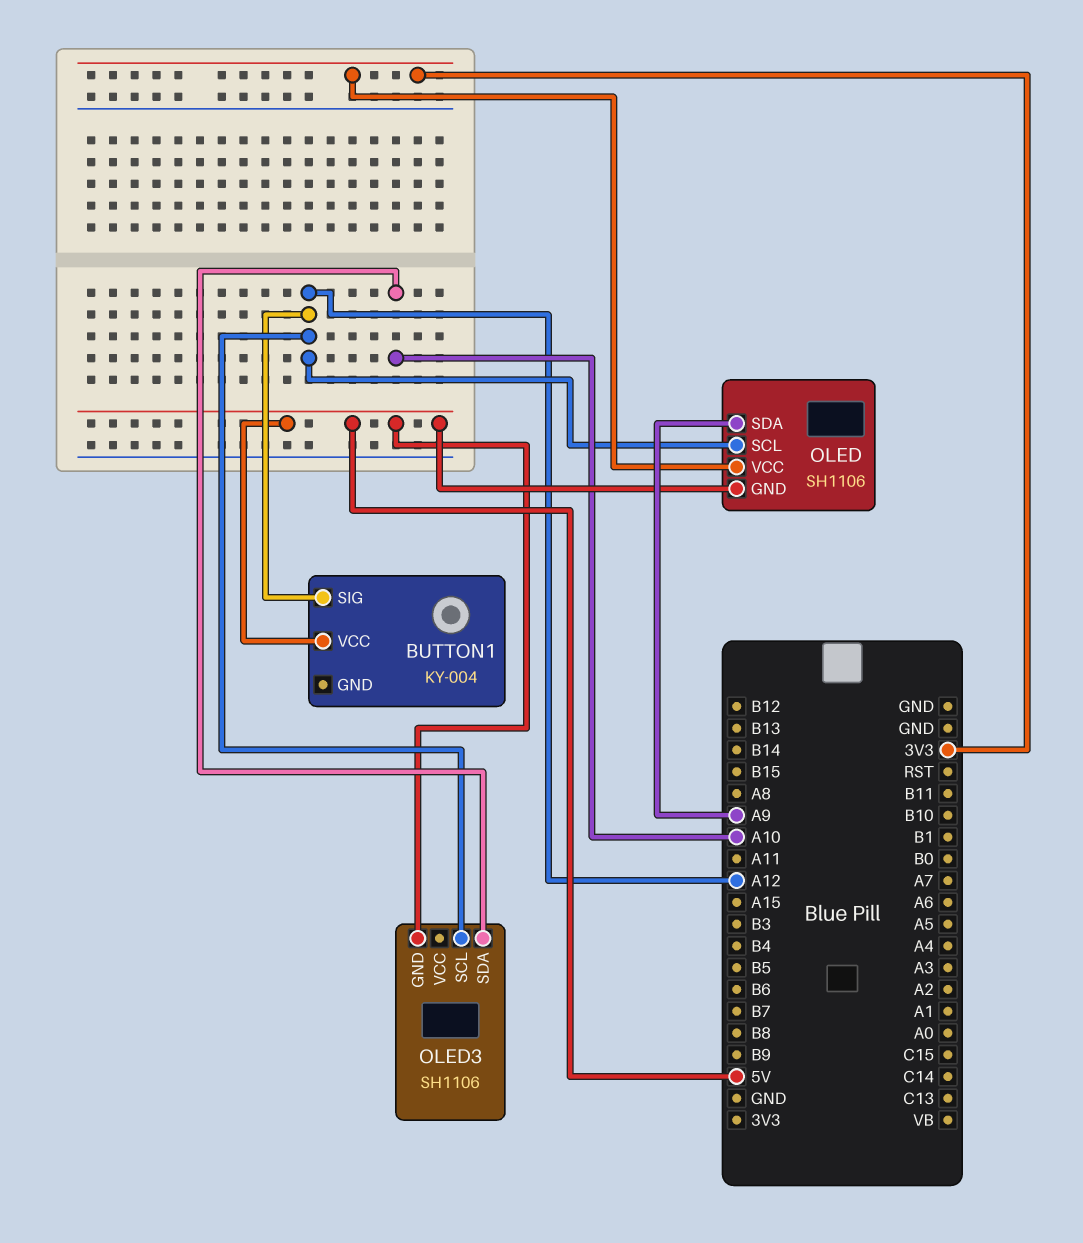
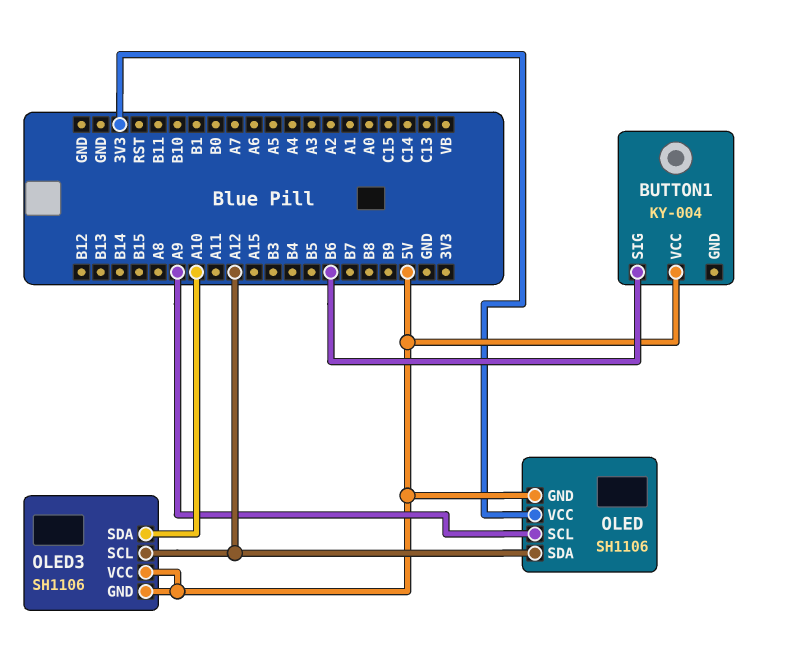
BUTTON1 pin SIG: A12 -> B6
OLED pin SCL: A12 -> A9
OLED pin SDA: A9 -> A12
OLED3 pin VCC: none -> 5V

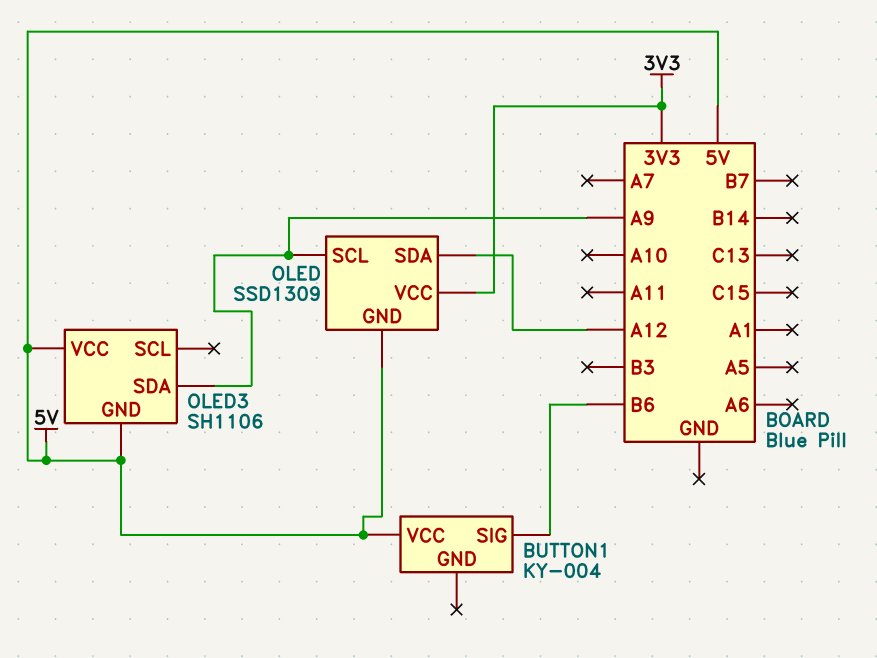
OLED: SH1106 -> SSD1309
OLED3 pin SCL: A12 -> none
OLED3 pin SDA: A10 -> A9

